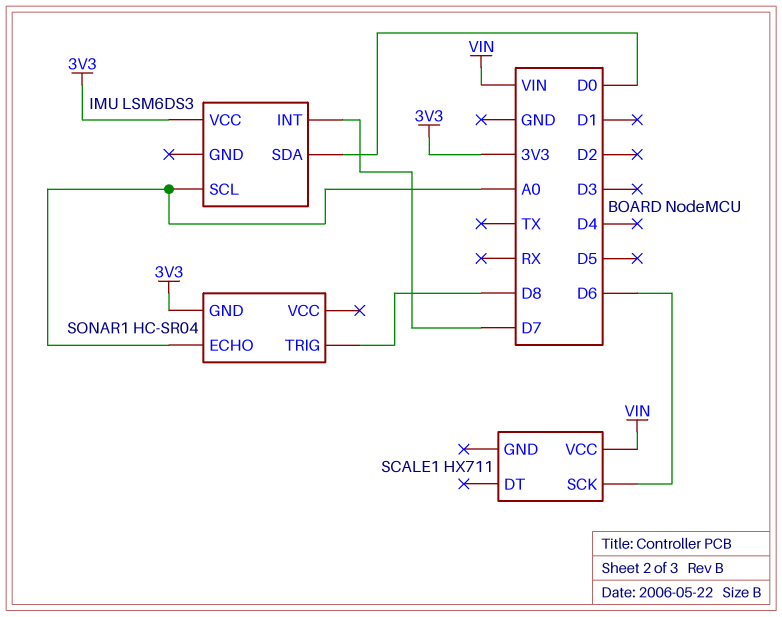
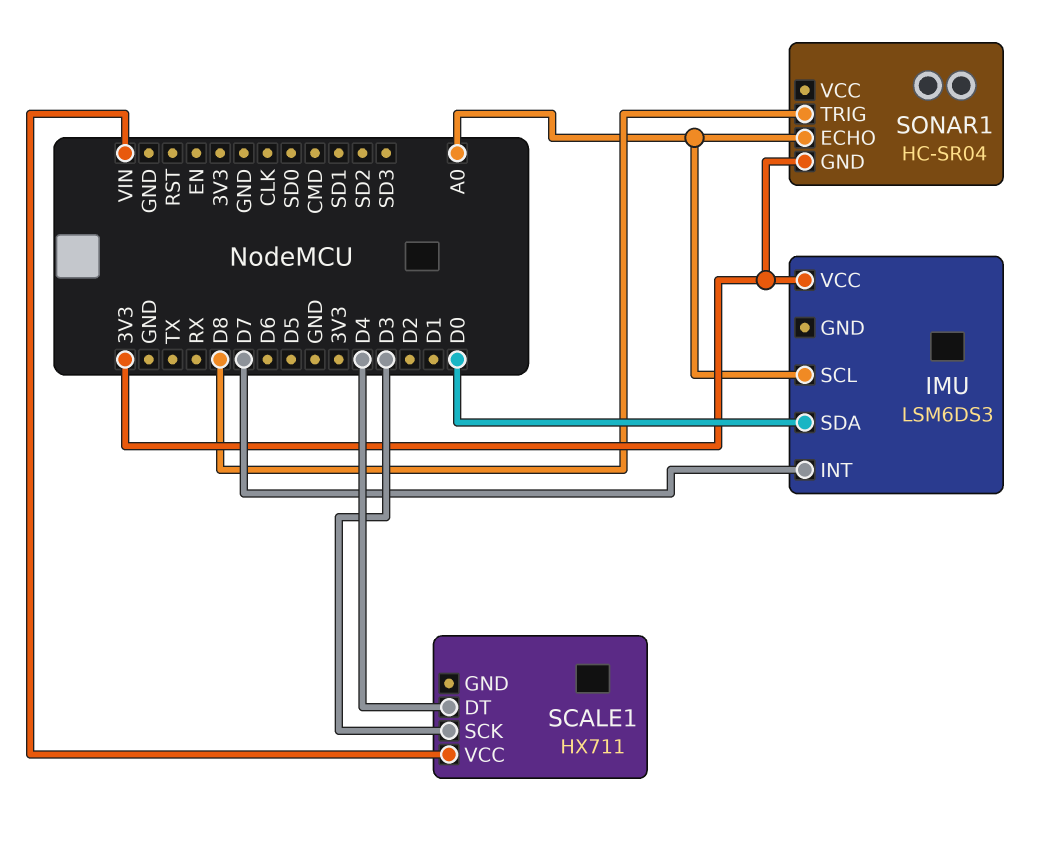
SCALE1 pin DT: none -> D4
SCALE1 pin SCK: D6 -> D3

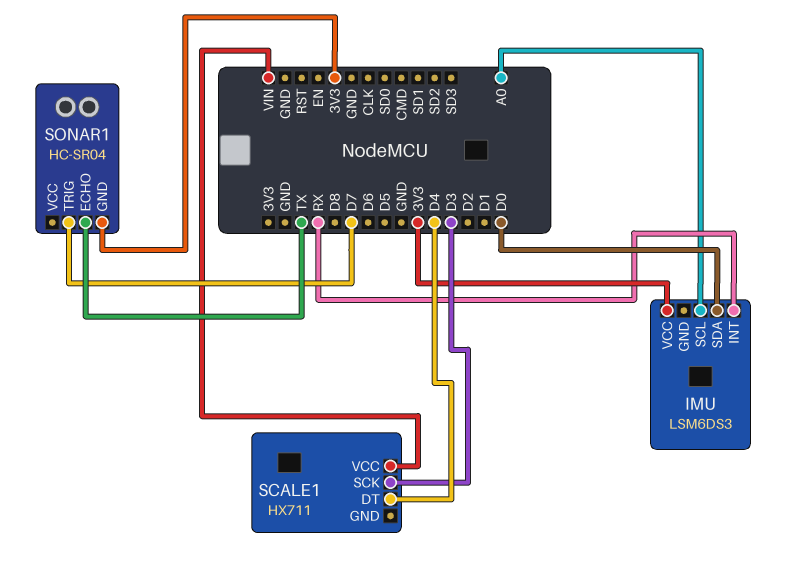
IMU pin INT: D7 -> RX
SONAR1 pin ECHO: A0 -> TX
SONAR1 pin TRIG: D8 -> D7

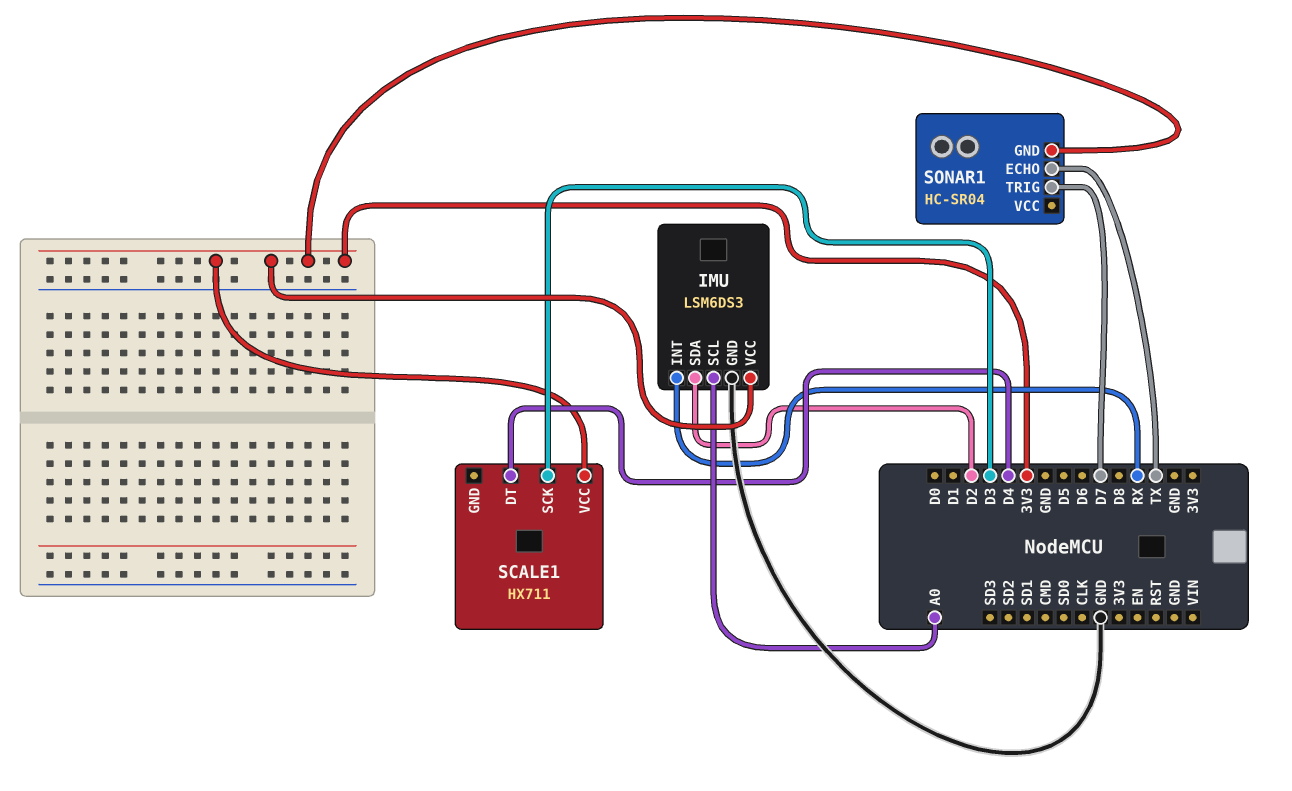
IMU pin GND: none -> GND
IMU pin SDA: D0 -> D2
SCALE1 pin VCC: VIN -> 3V3

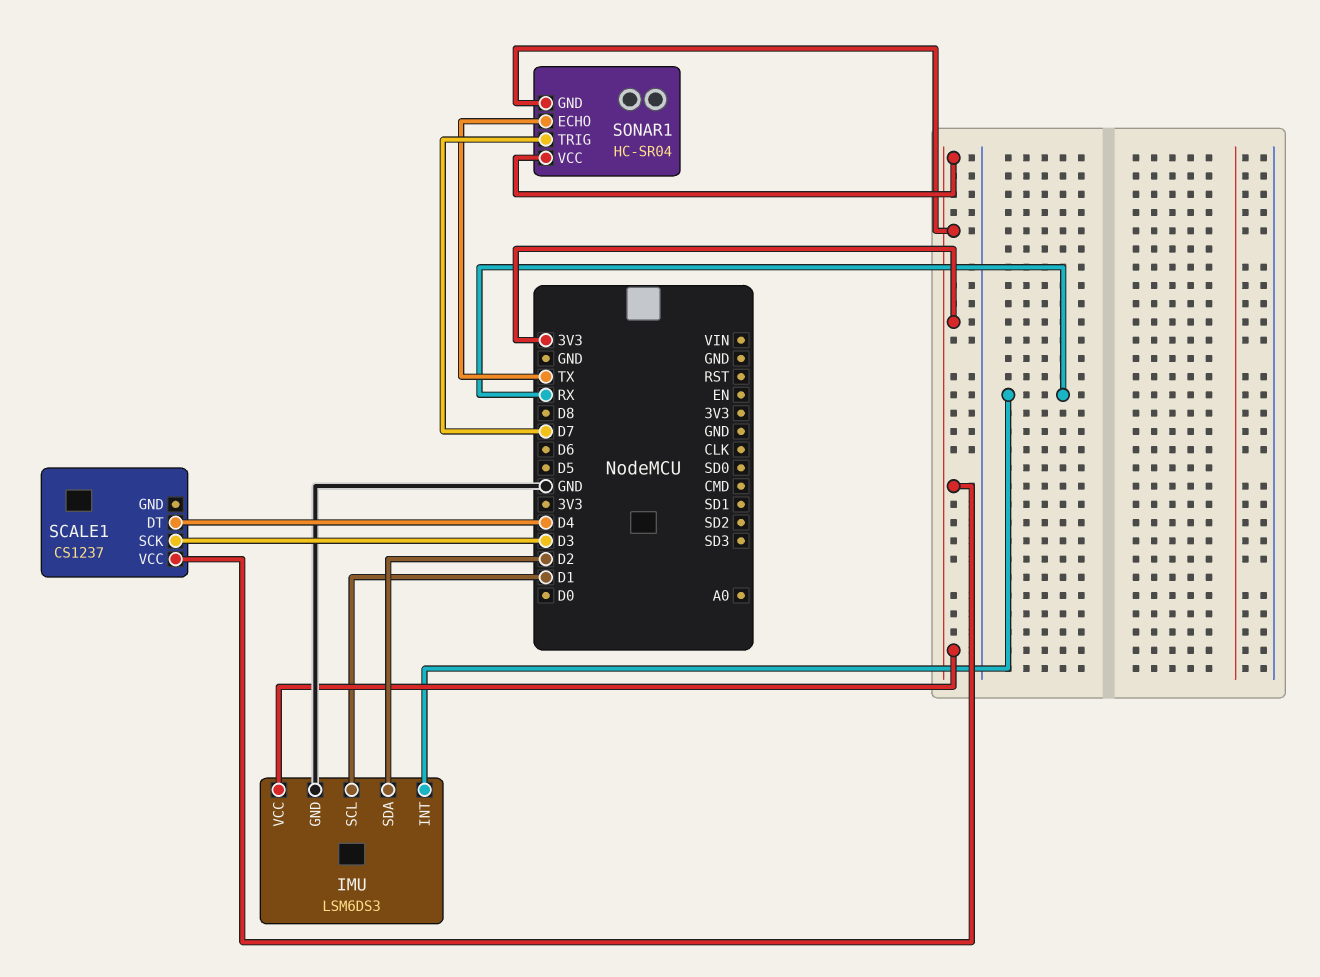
IMU pin SCL: A0 -> D1
SCALE1: HX711 -> CS1237
SONAR1 pin VCC: none -> 3V3

